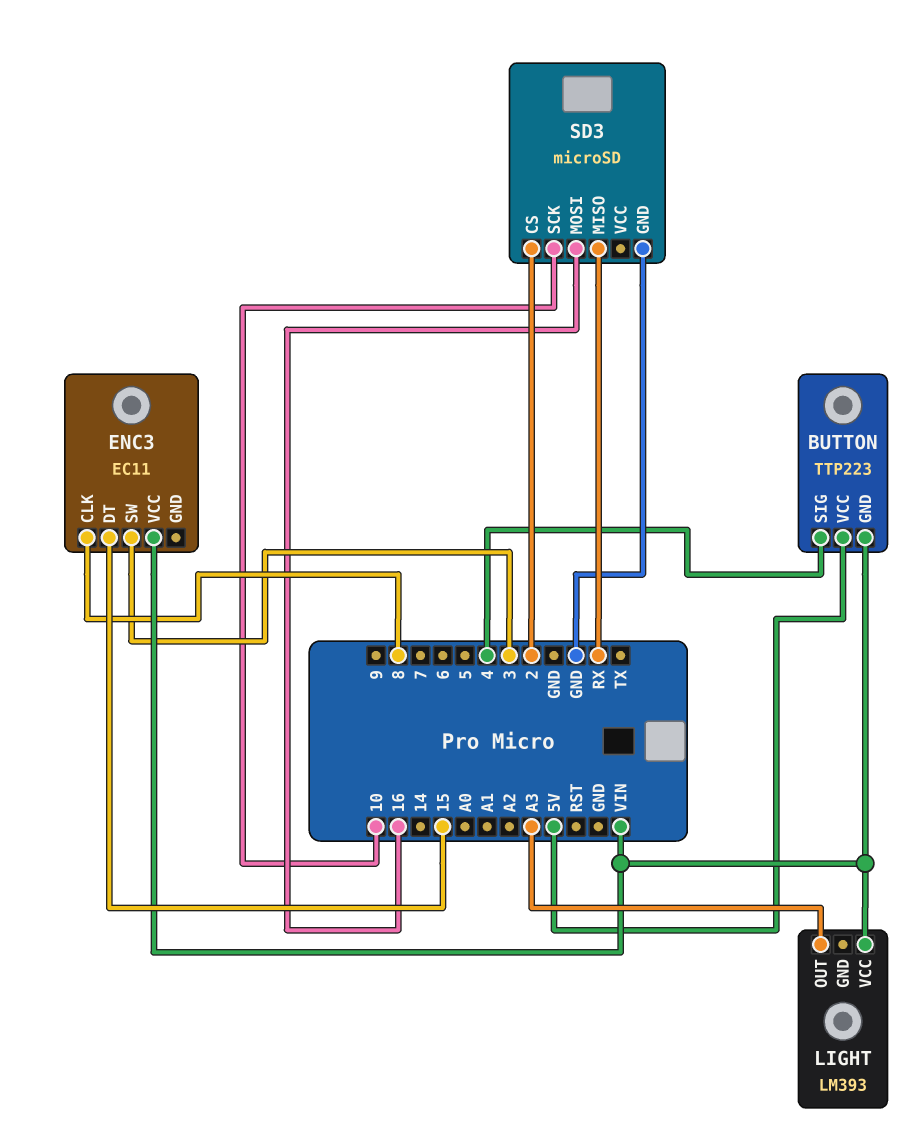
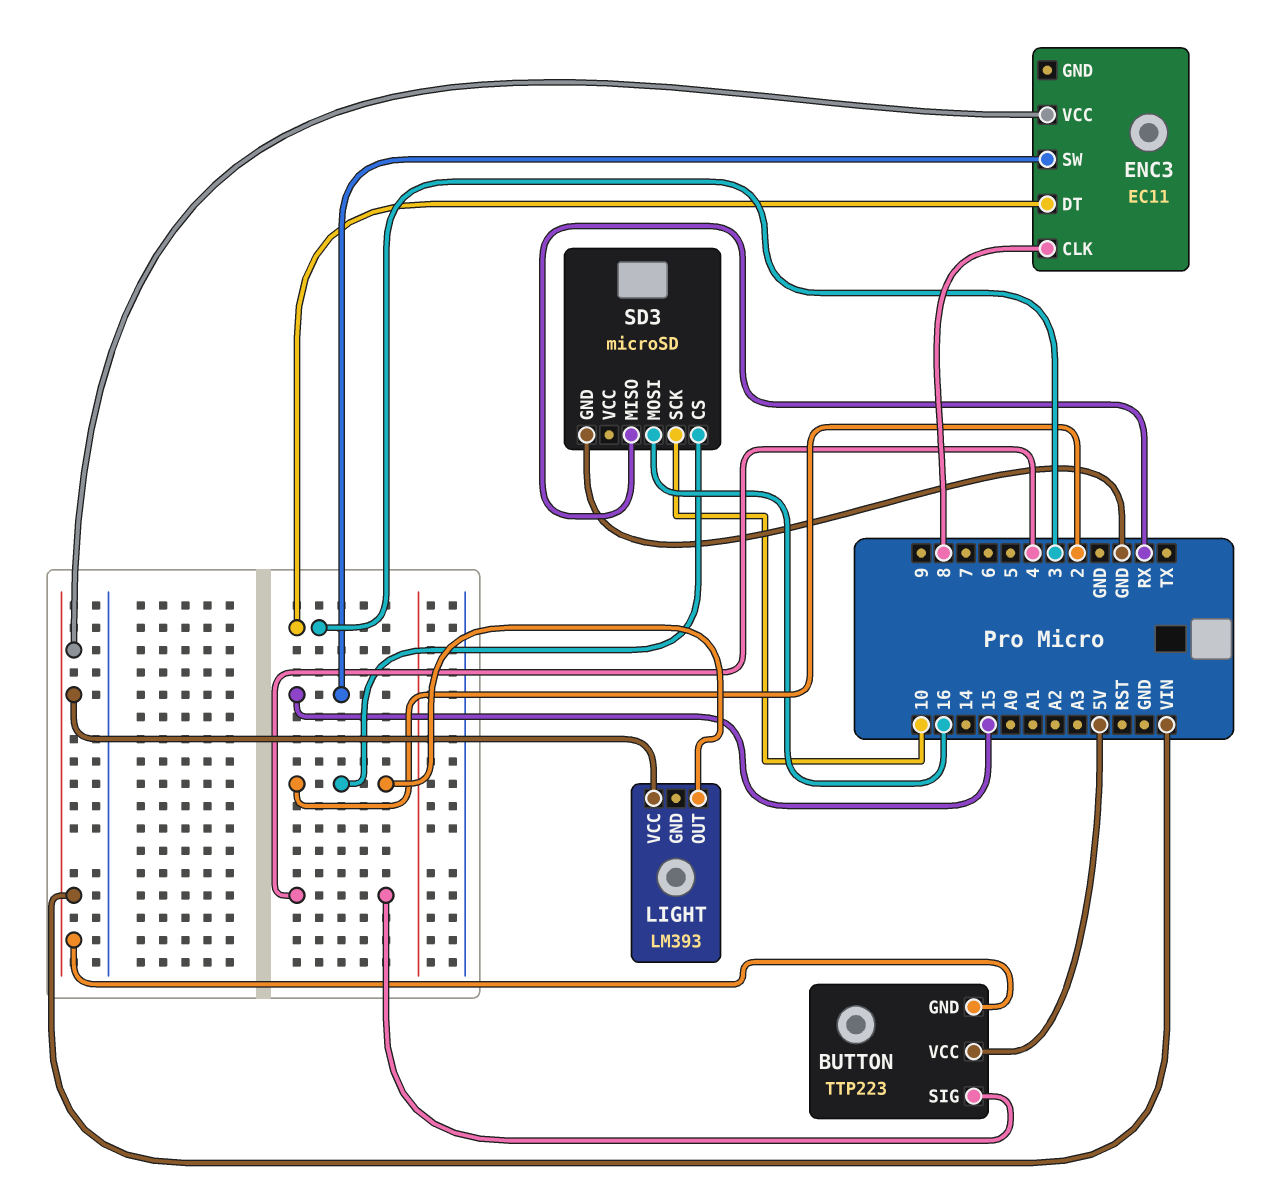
ENC3 pin DT: 15 -> 3
ENC3 pin SW: 3 -> 15
LIGHT pin OUT: A3 -> 2

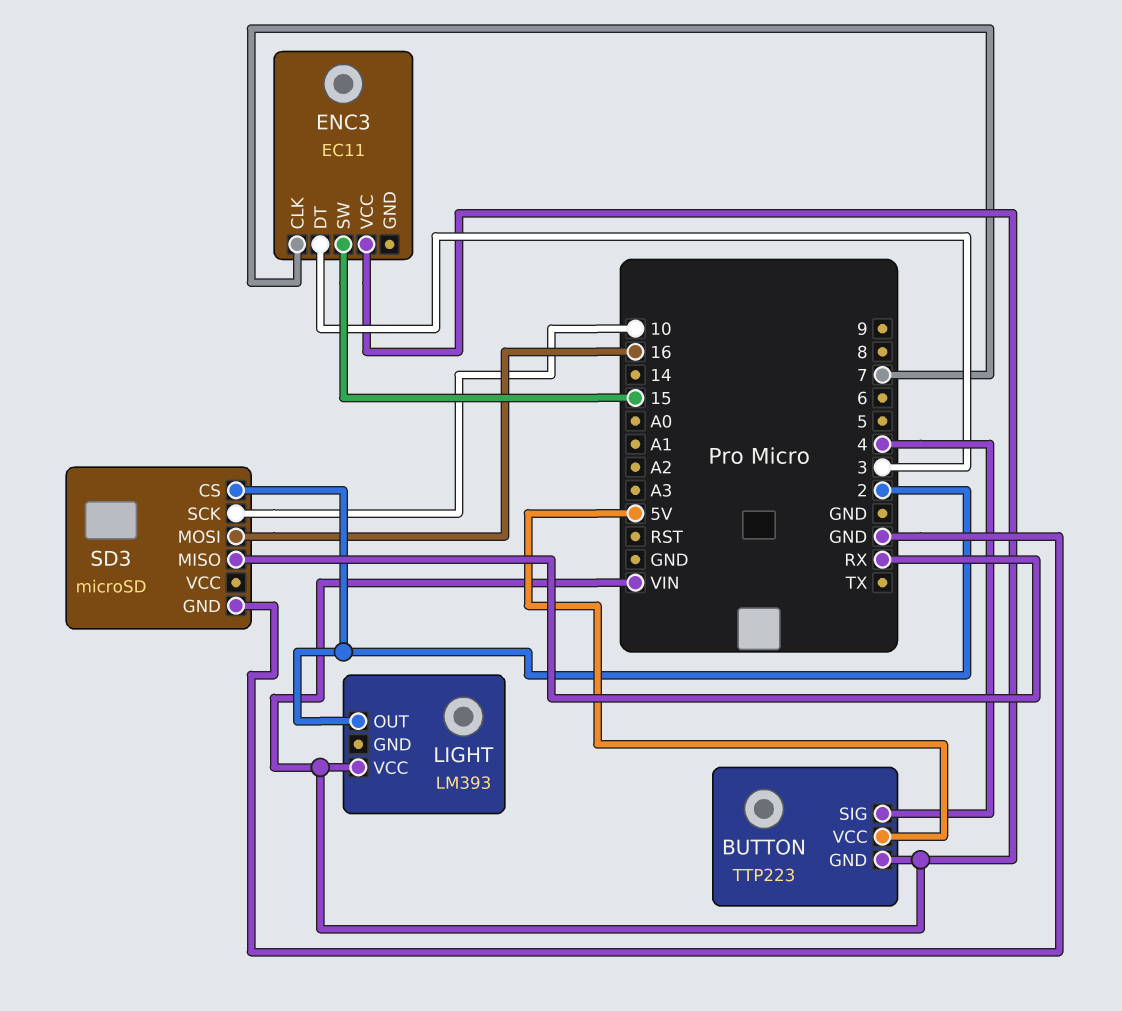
ENC3 pin CLK: 8 -> 7

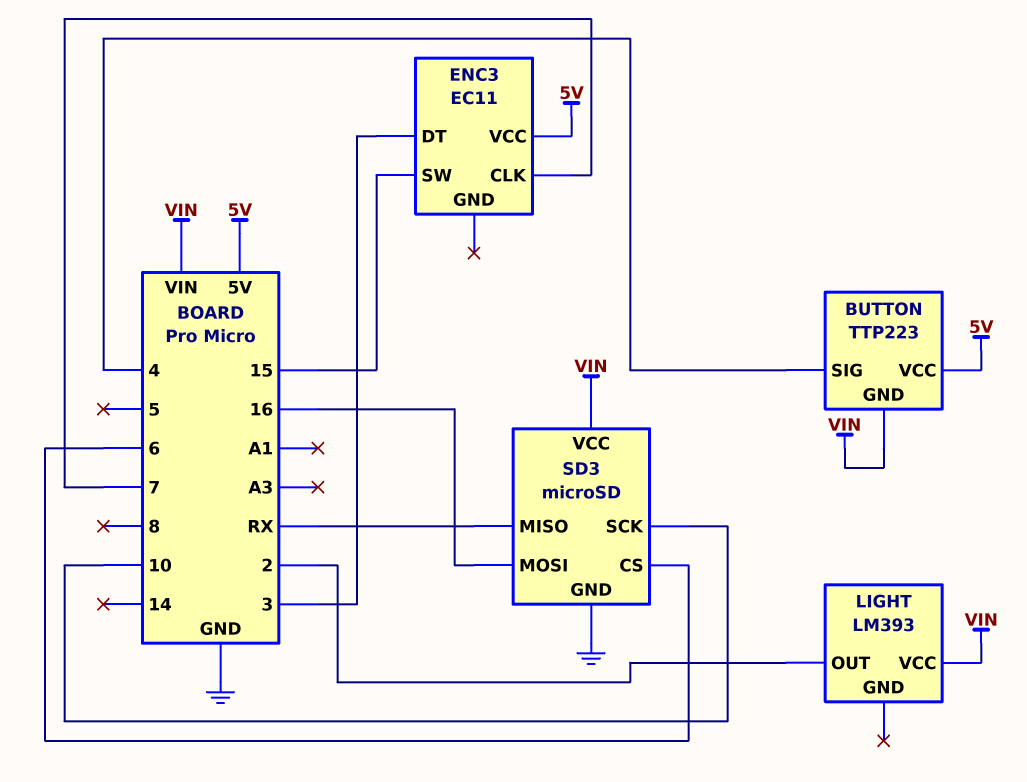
ENC3 pin VCC: VIN -> 5V
SD3 pin CS: 2 -> 6
SD3 pin VCC: none -> VIN

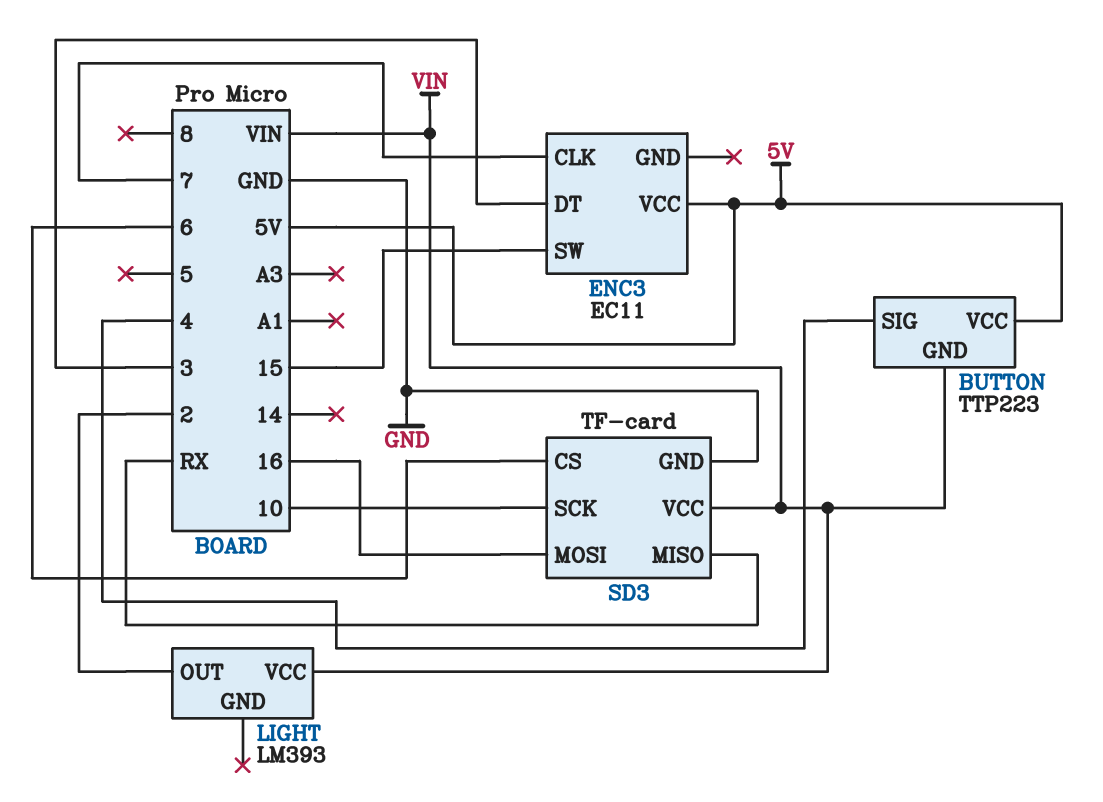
SD3: microSD -> TF-card

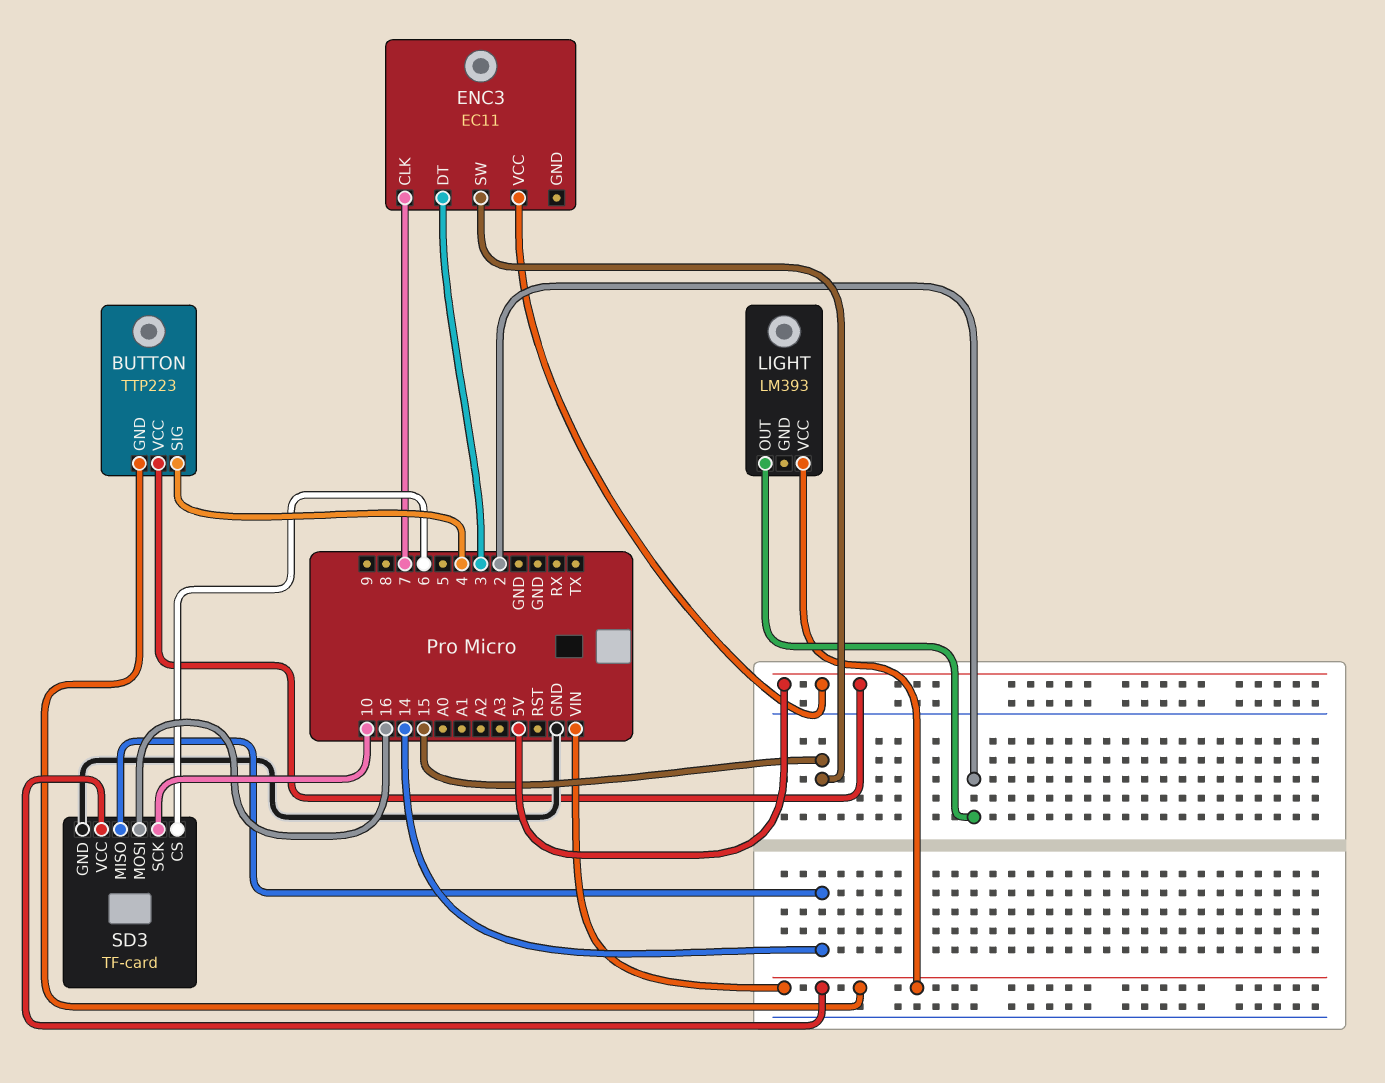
SD3 pin MISO: RX -> 14

